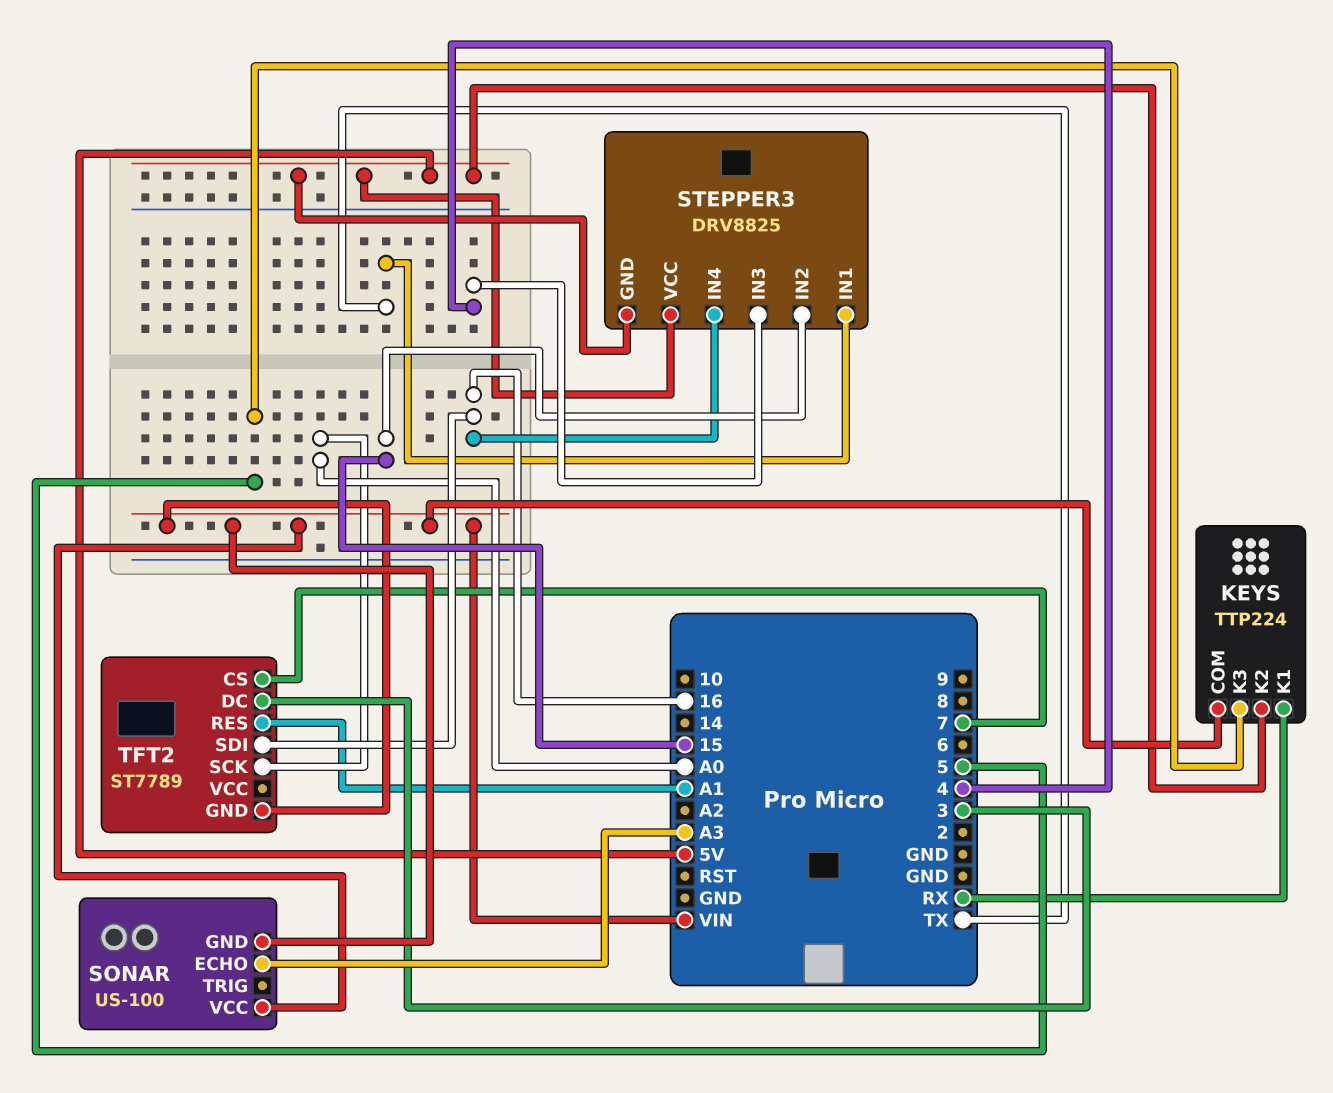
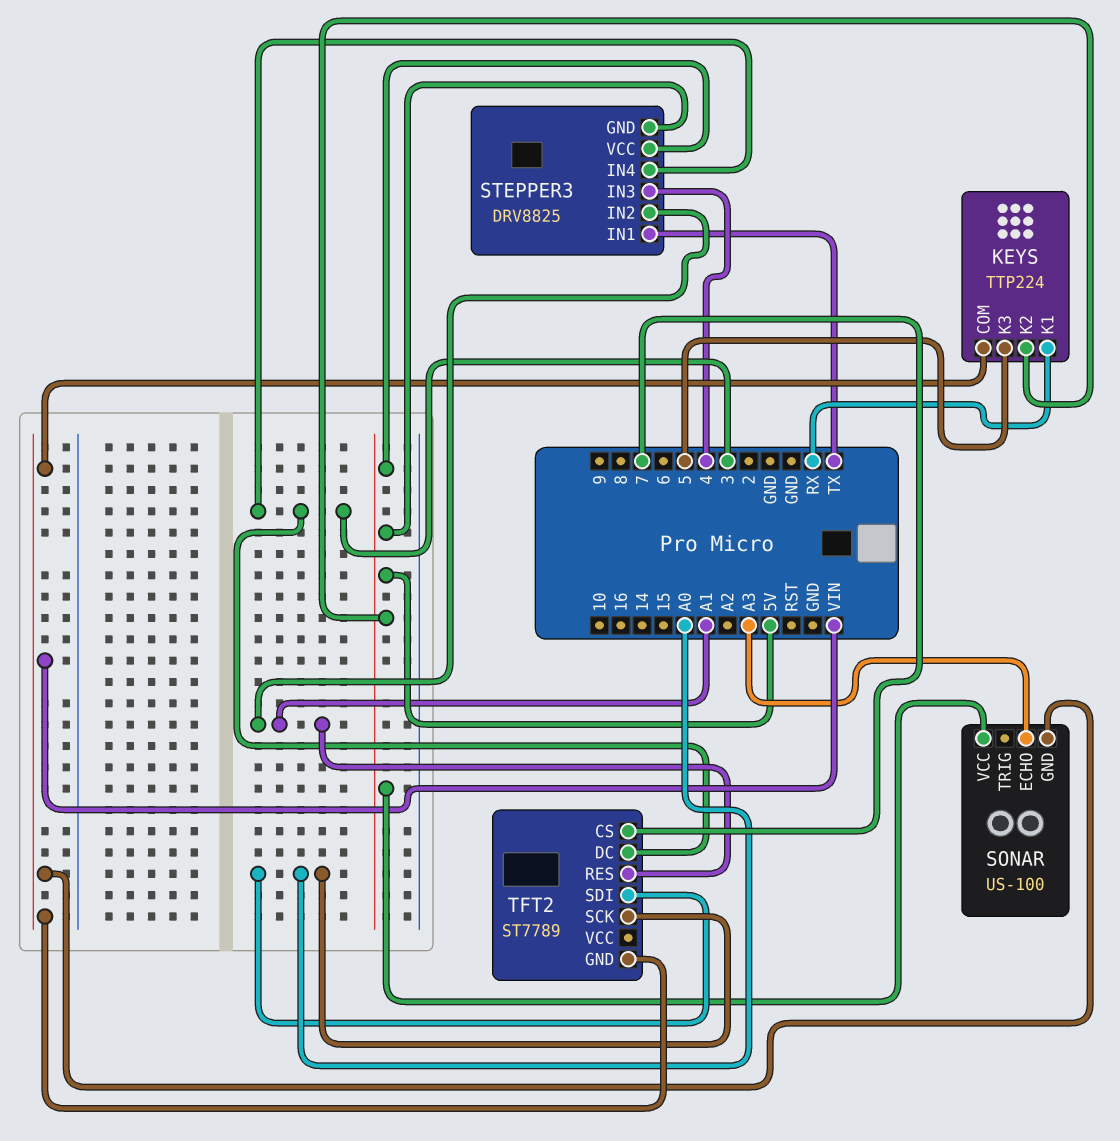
SONAR pin VCC: VIN -> 5V
STEPPER3 pin IN2: 15 -> A1
STEPPER3 pin IN4: 16 -> 3
TFT2 pin SDI: 16 -> A0

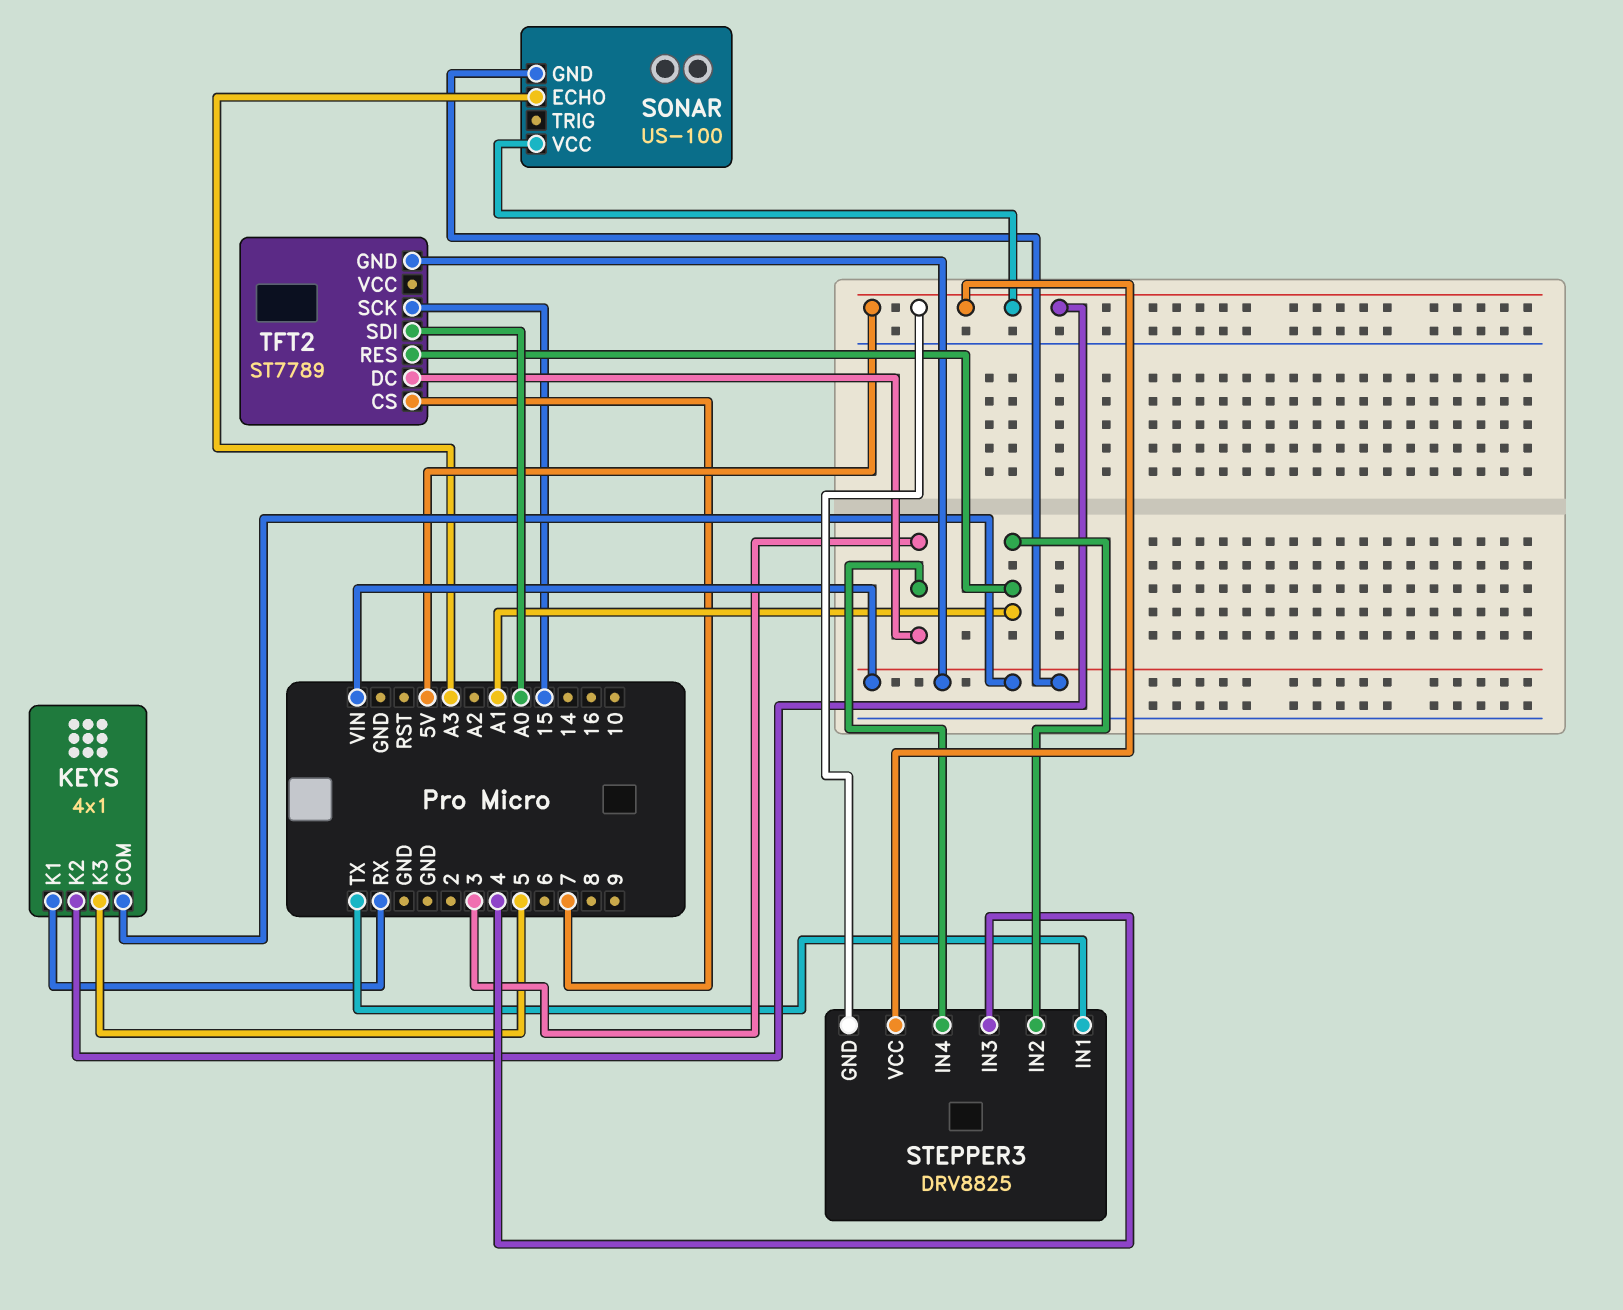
KEYS: TTP224 -> 4x1
TFT2 pin SCK: A0 -> 15

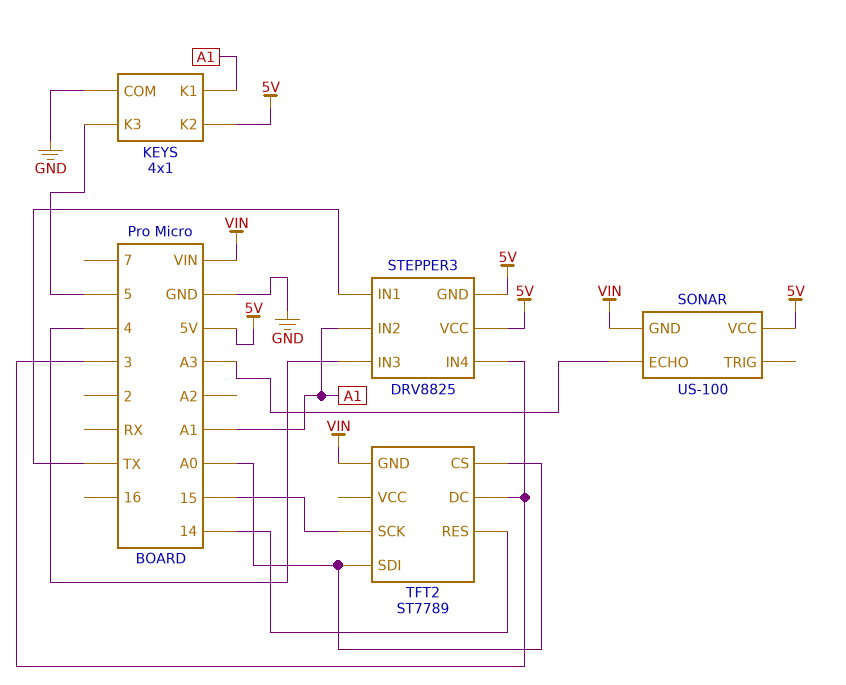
KEYS pin COM: VIN -> GND
KEYS pin K1: RX -> A1
TFT2 pin CS: 7 -> A0
TFT2 pin RES: A1 -> 14

